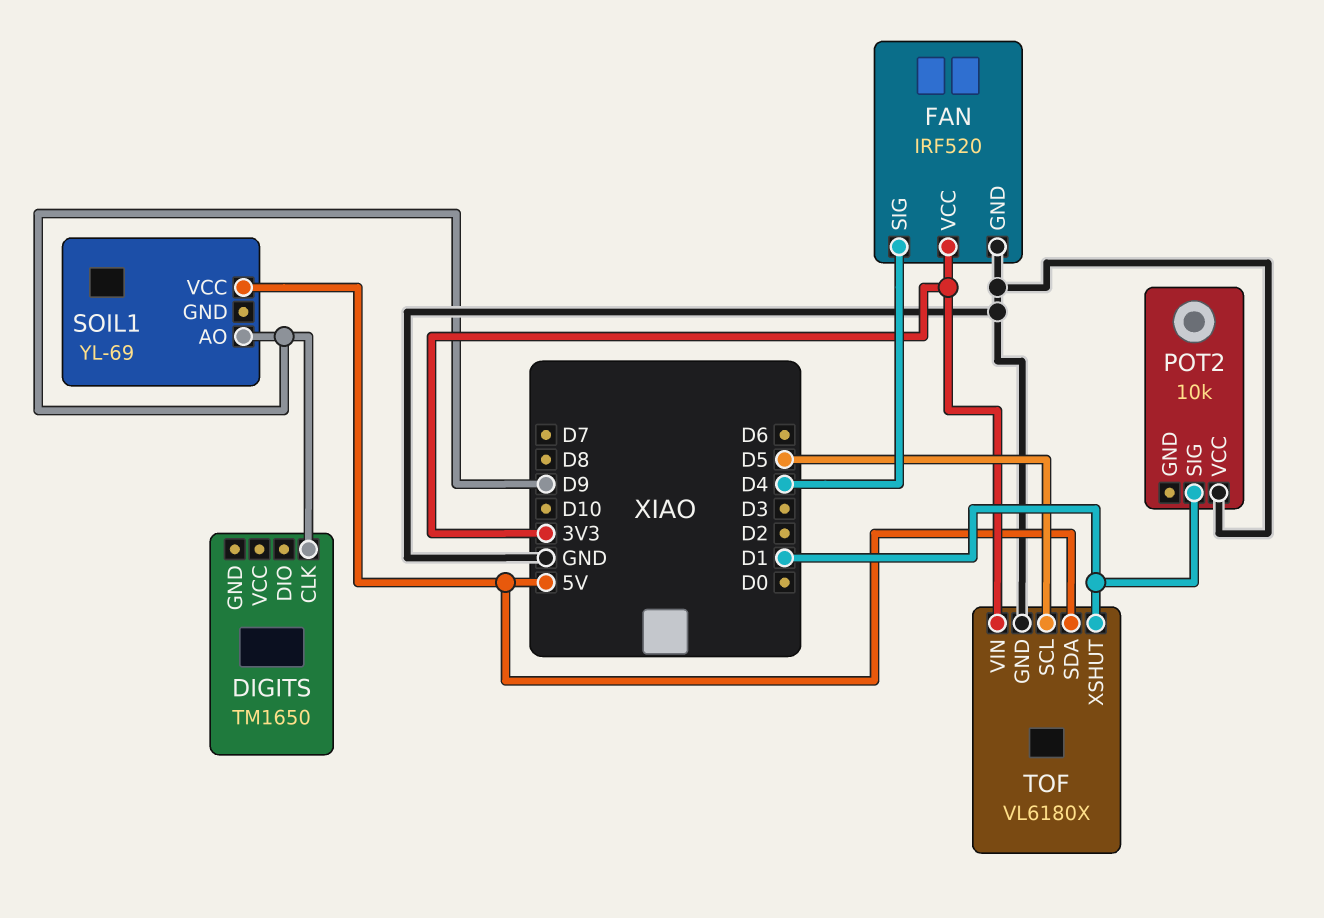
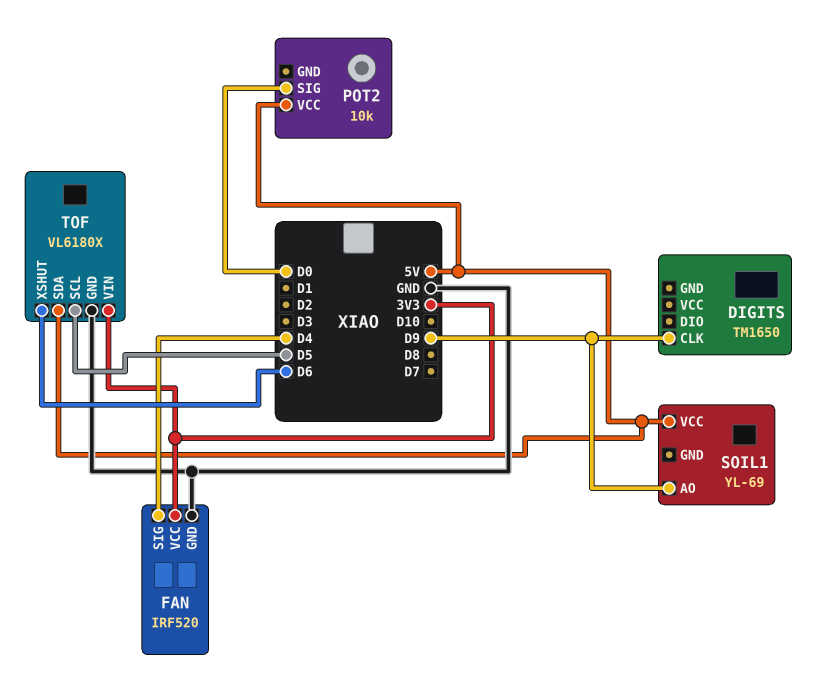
POT2 pin SIG: D1 -> D0
POT2 pin VCC: GND -> 5V
TOF pin XSHUT: D1 -> D6

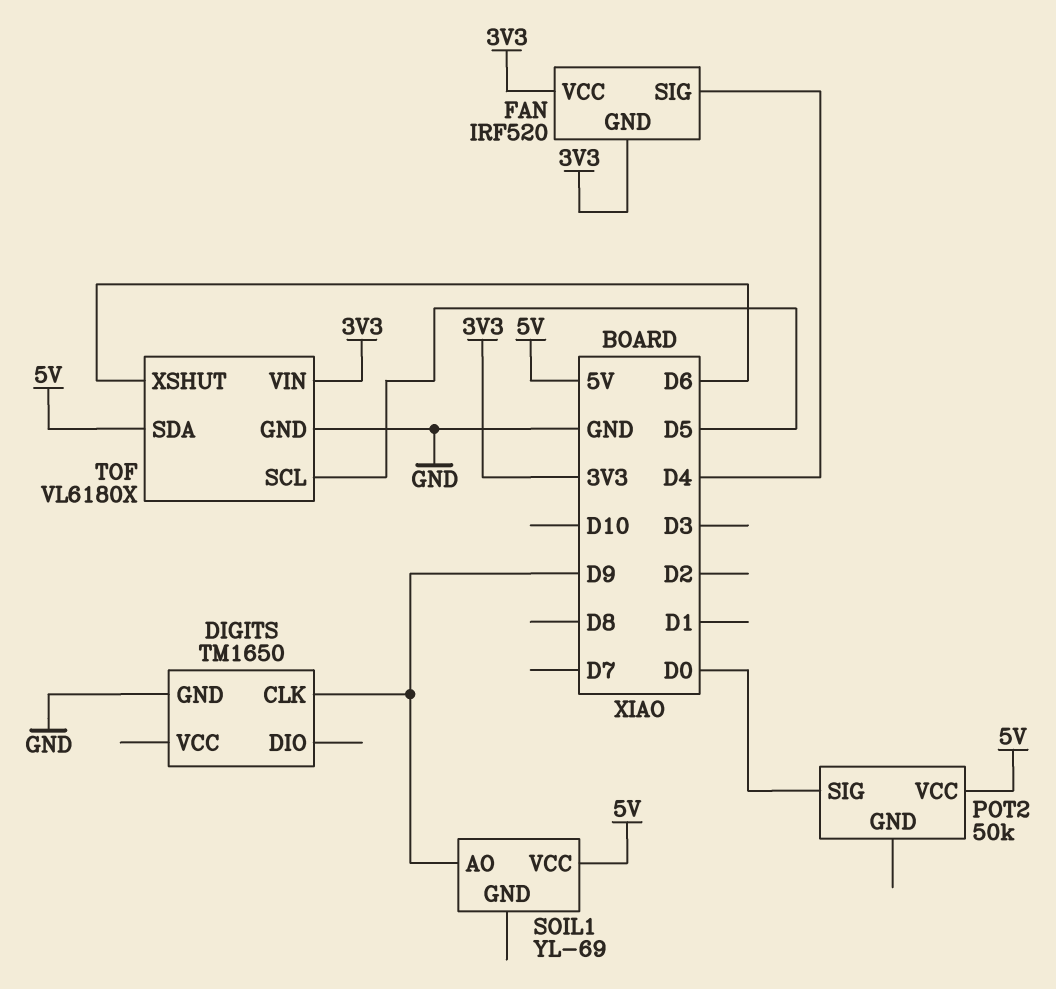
DIGITS pin GND: none -> GND
FAN pin GND: GND -> 3V3
POT2: 10k -> 50k

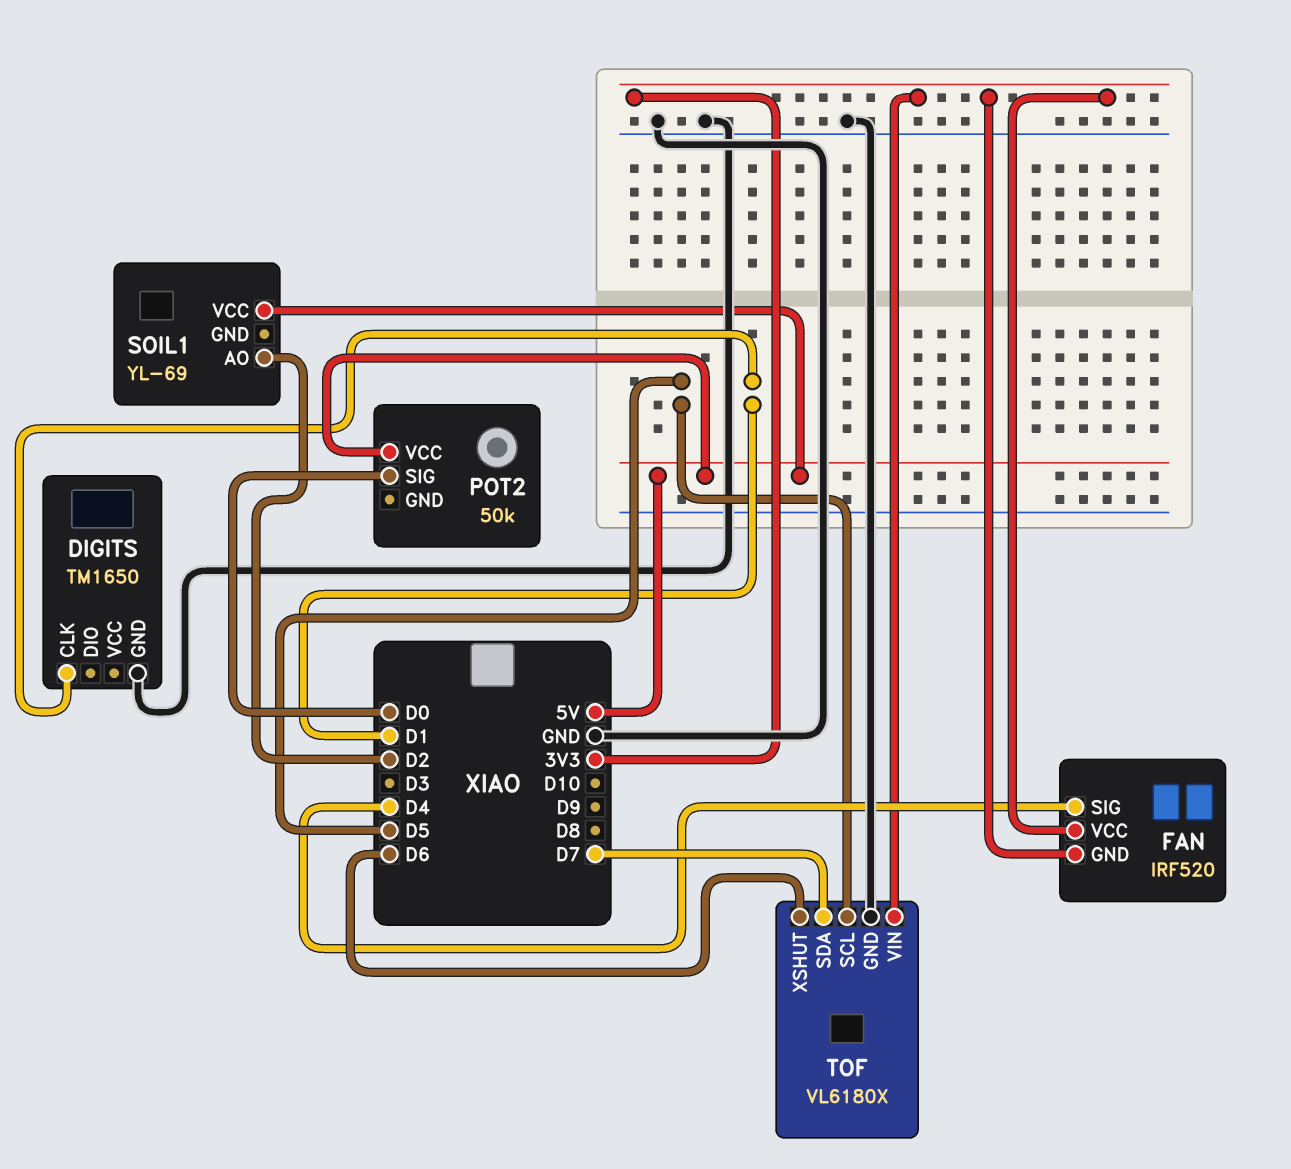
DIGITS pin CLK: D9 -> D1
SOIL1 pin AO: D9 -> D2
TOF pin SDA: 5V -> D7

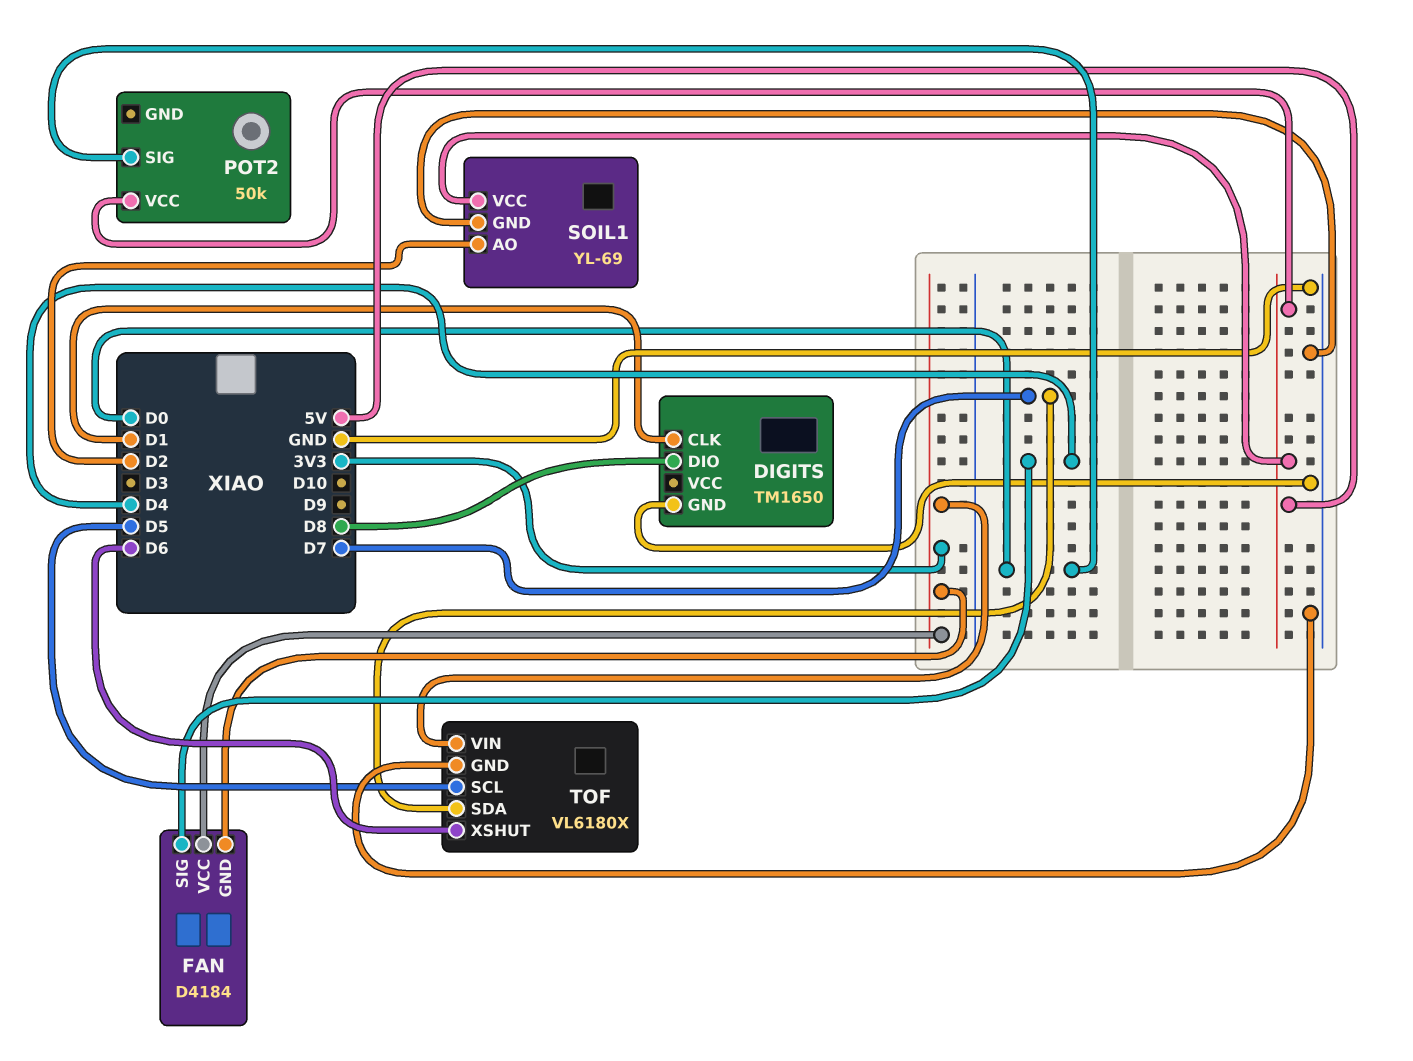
DIGITS pin DIO: none -> D8
FAN: IRF520 -> D4184
SOIL1 pin GND: none -> GND

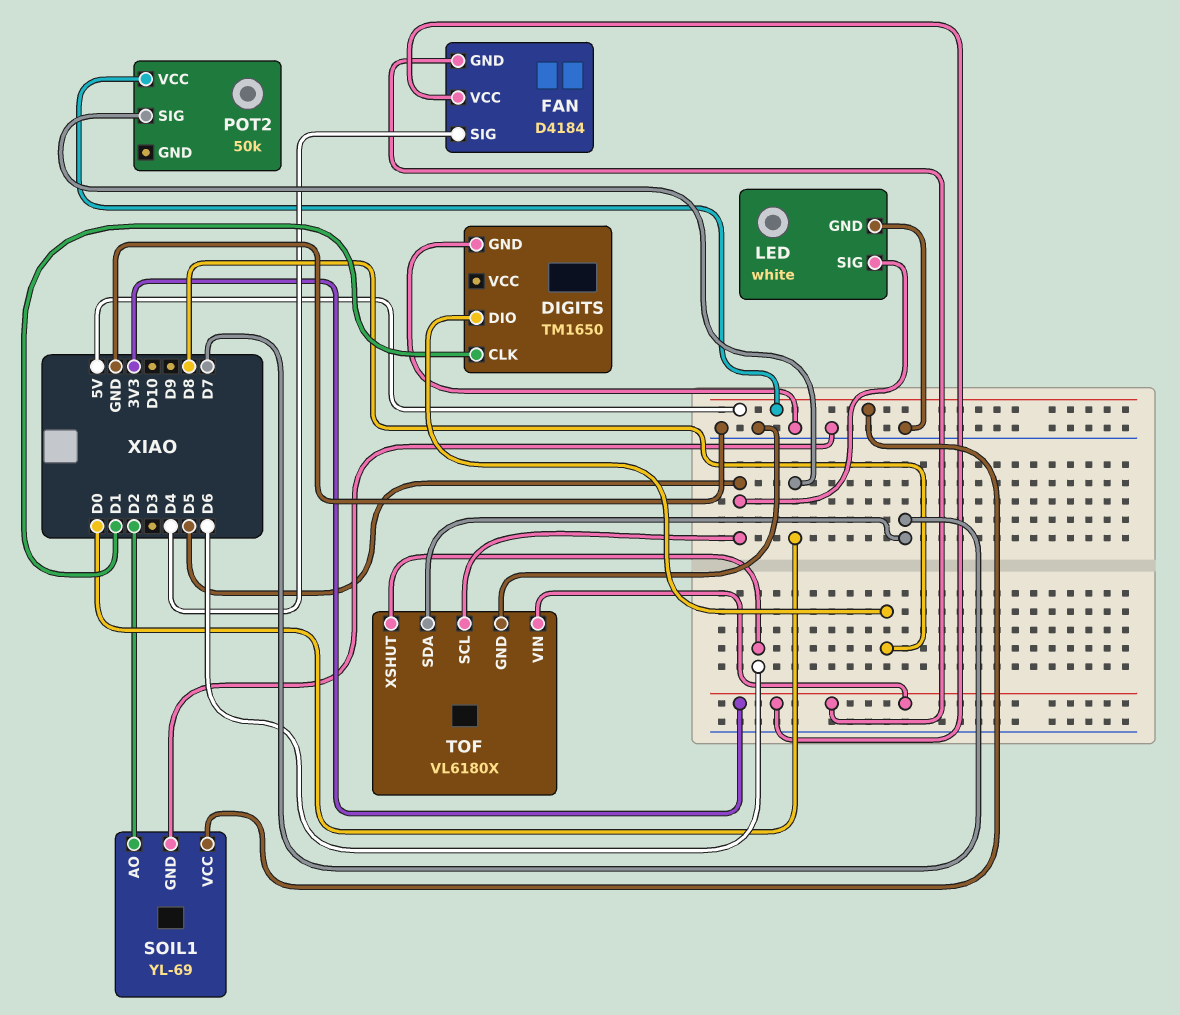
LED: none -> white
LED pin GND: none -> GND
LED pin SIG: none -> D5

